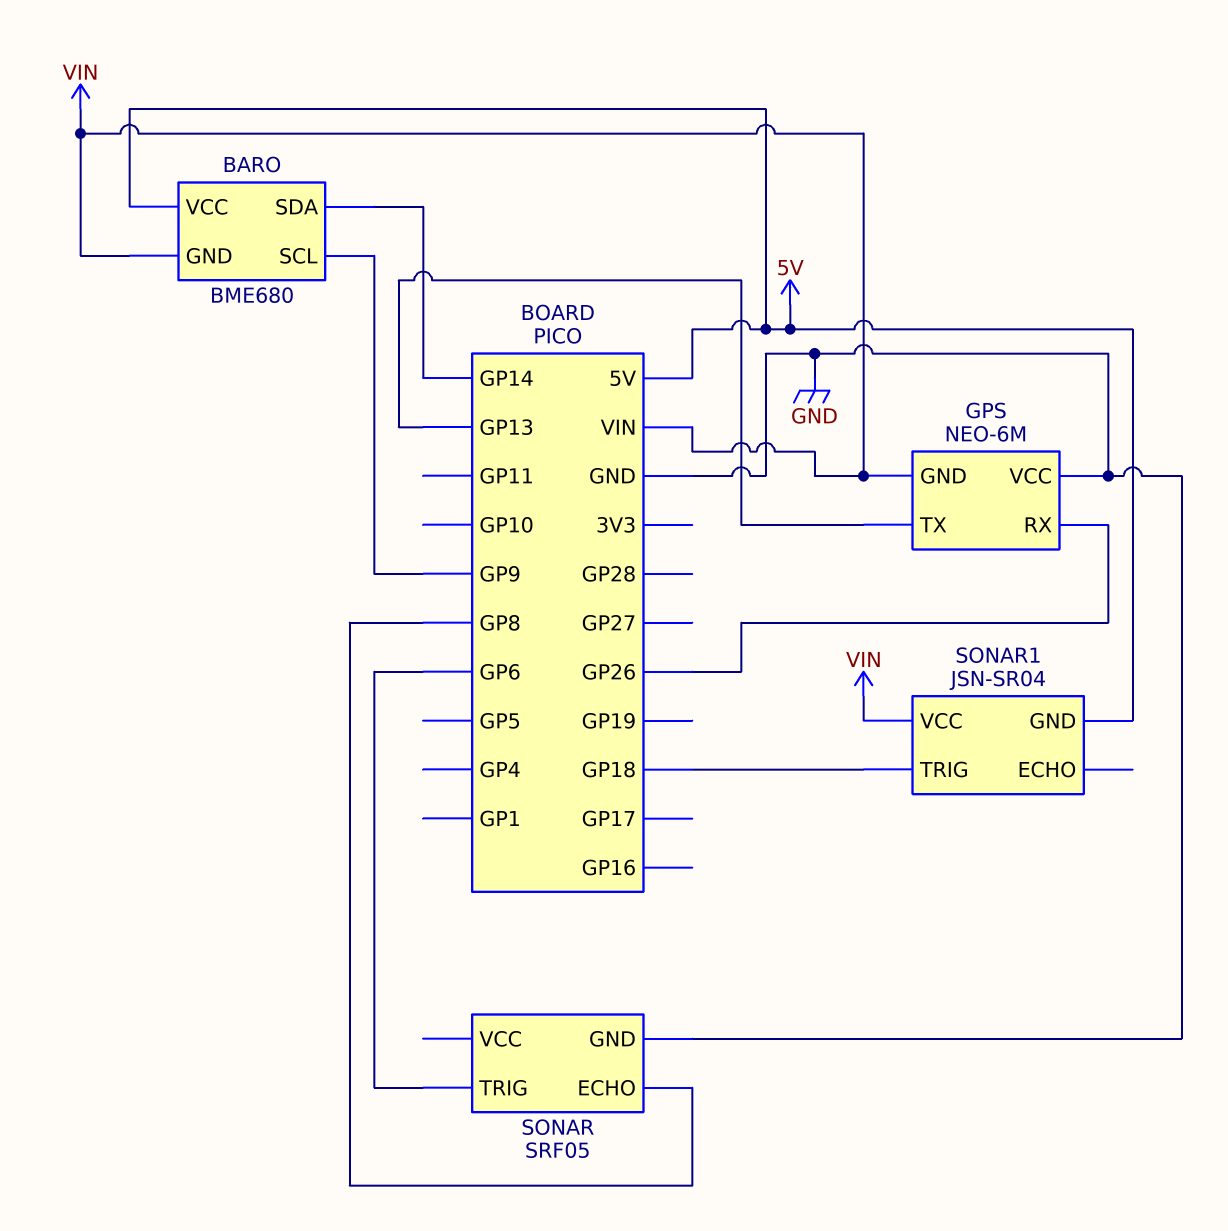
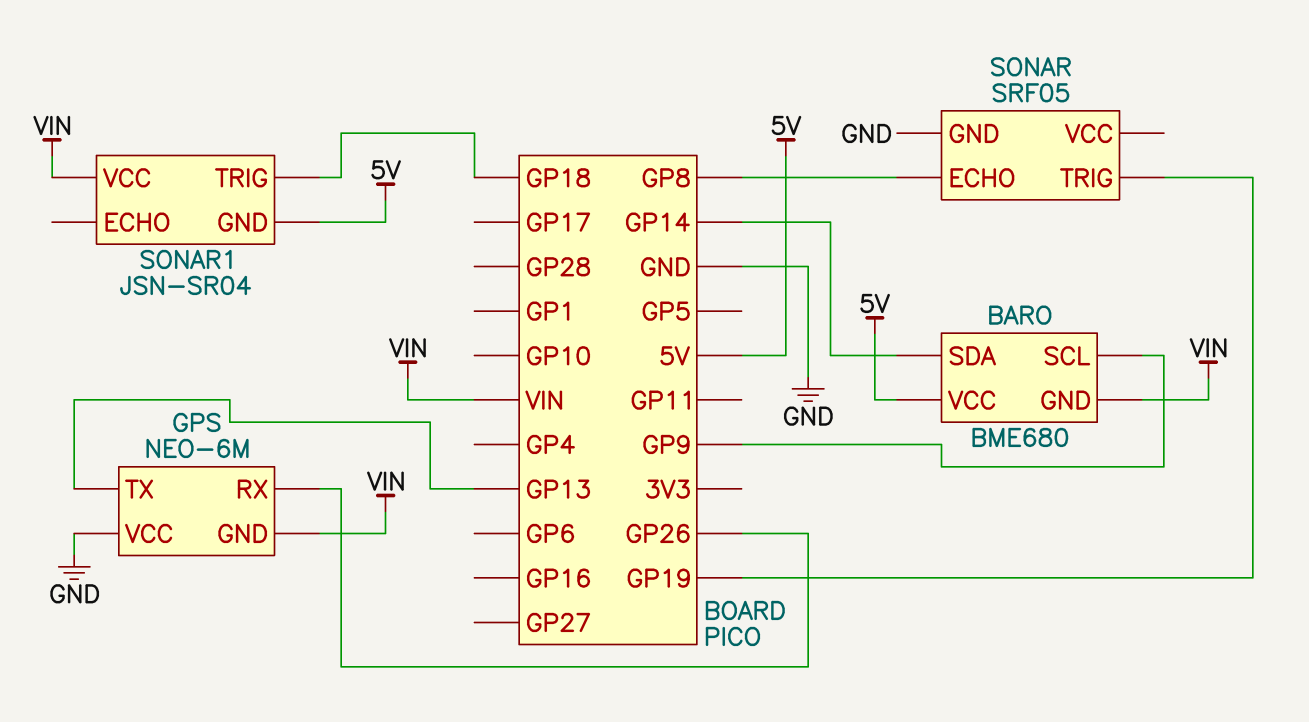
SONAR pin TRIG: GP6 -> GP19

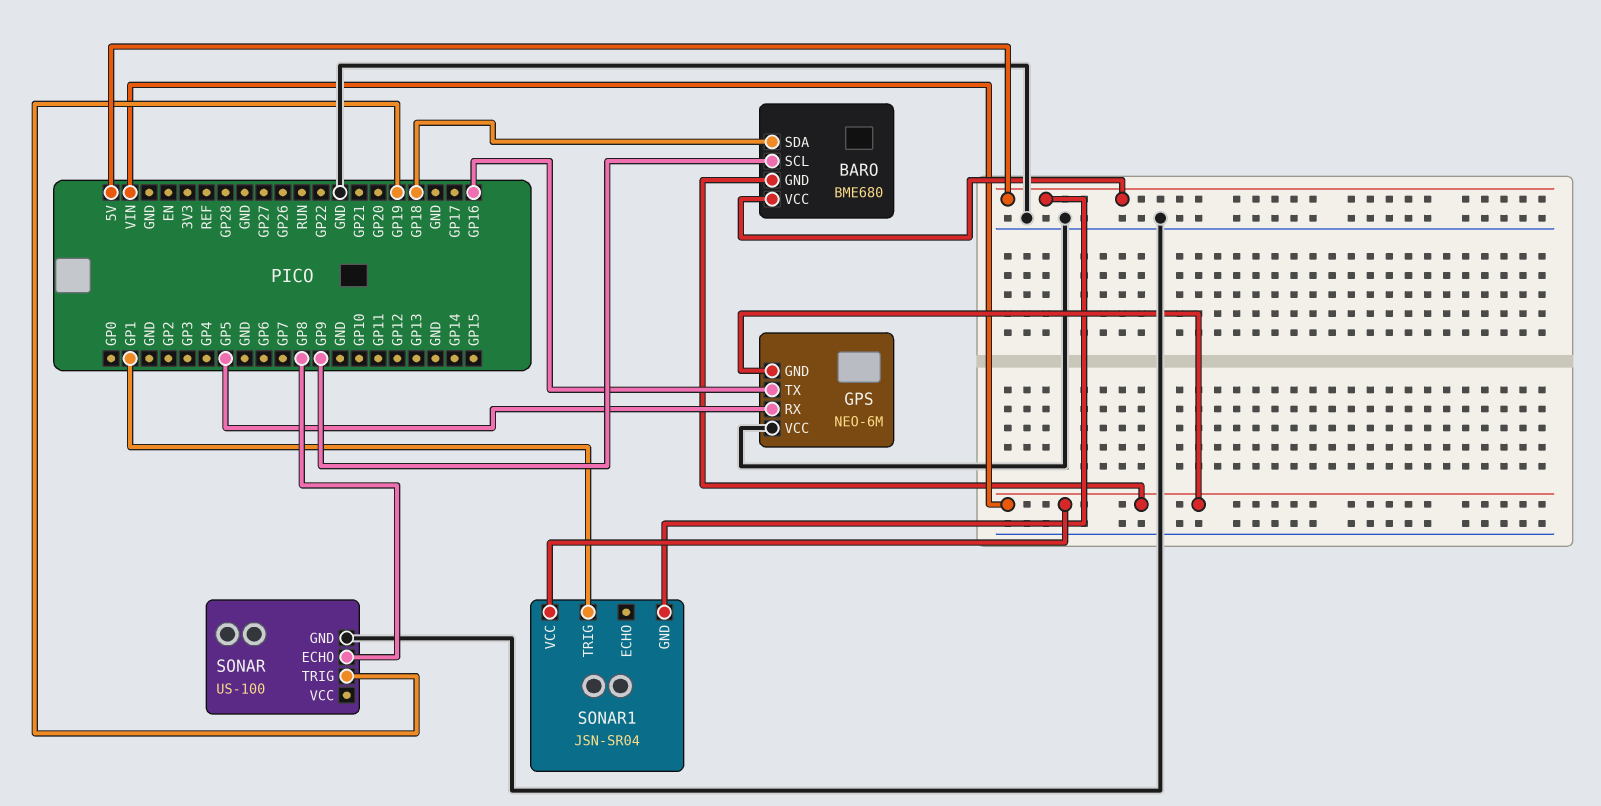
BARO pin SDA: GP14 -> GP18
GPS pin RX: GP26 -> GP5
GPS pin TX: GP13 -> GP16
SONAR: SRF05 -> US-100
SONAR1 pin TRIG: GP18 -> GP1

